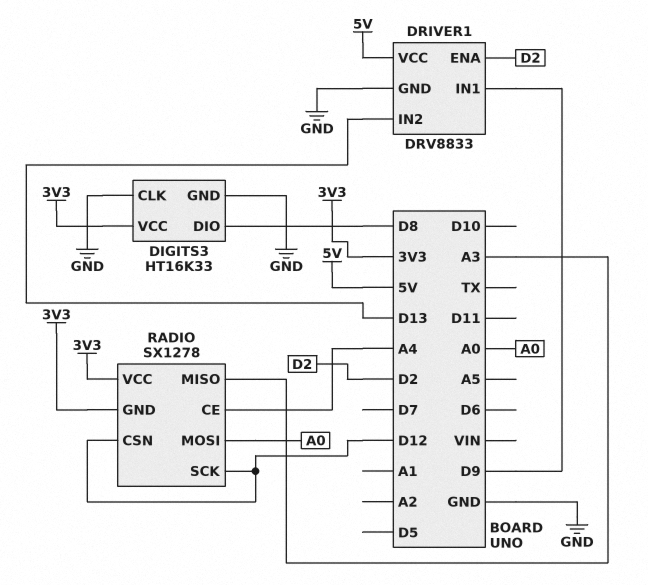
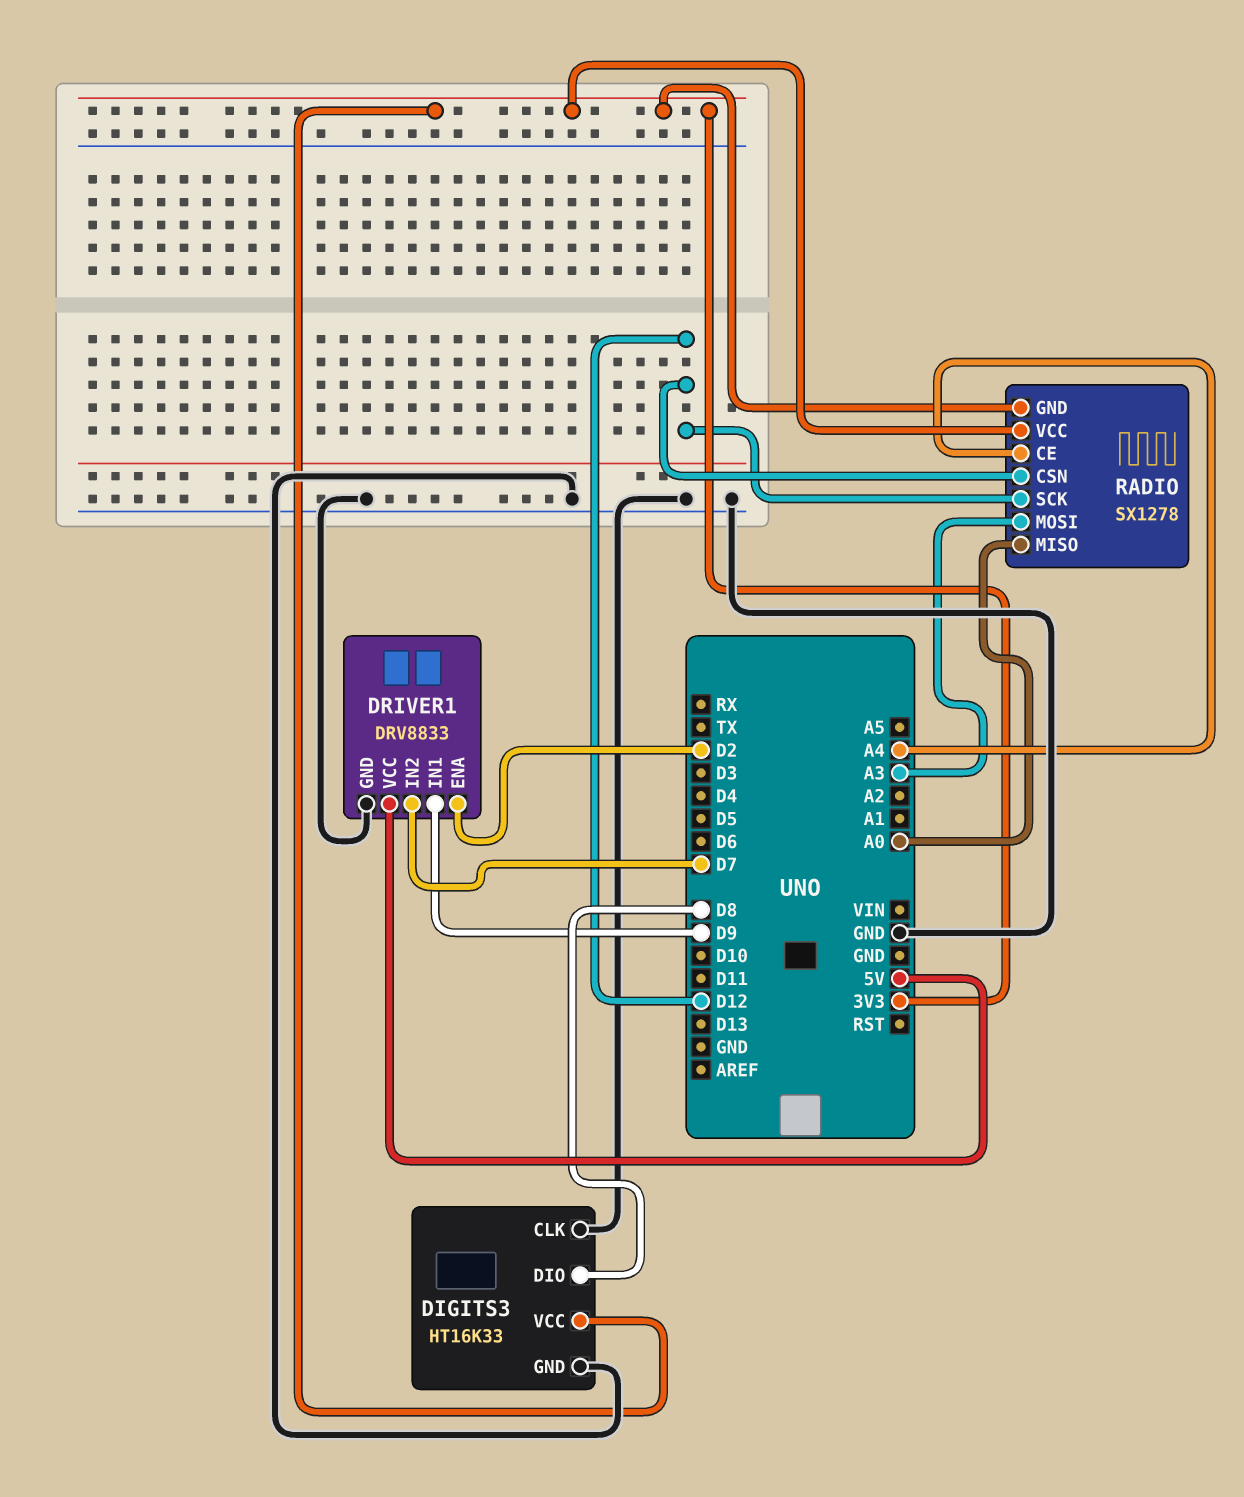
DRIVER1 pin IN2: D13 -> D7
RADIO pin MISO: A3 -> A0
RADIO pin MOSI: A0 -> A3

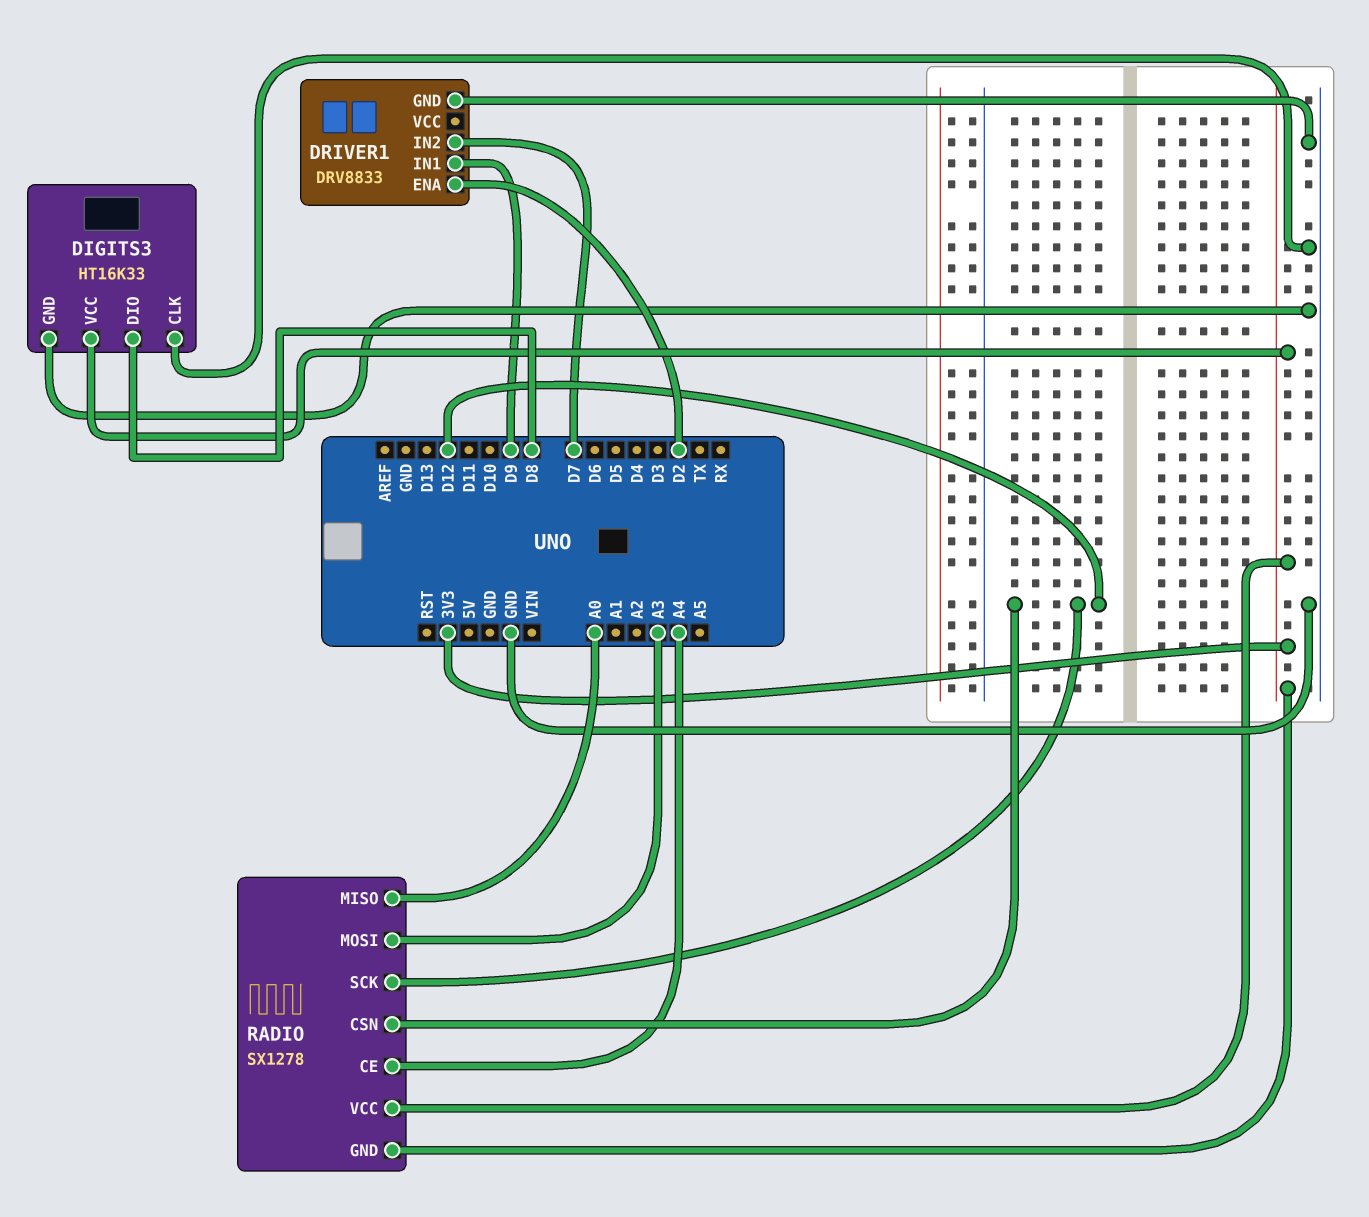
DRIVER1 pin VCC: 5V -> none

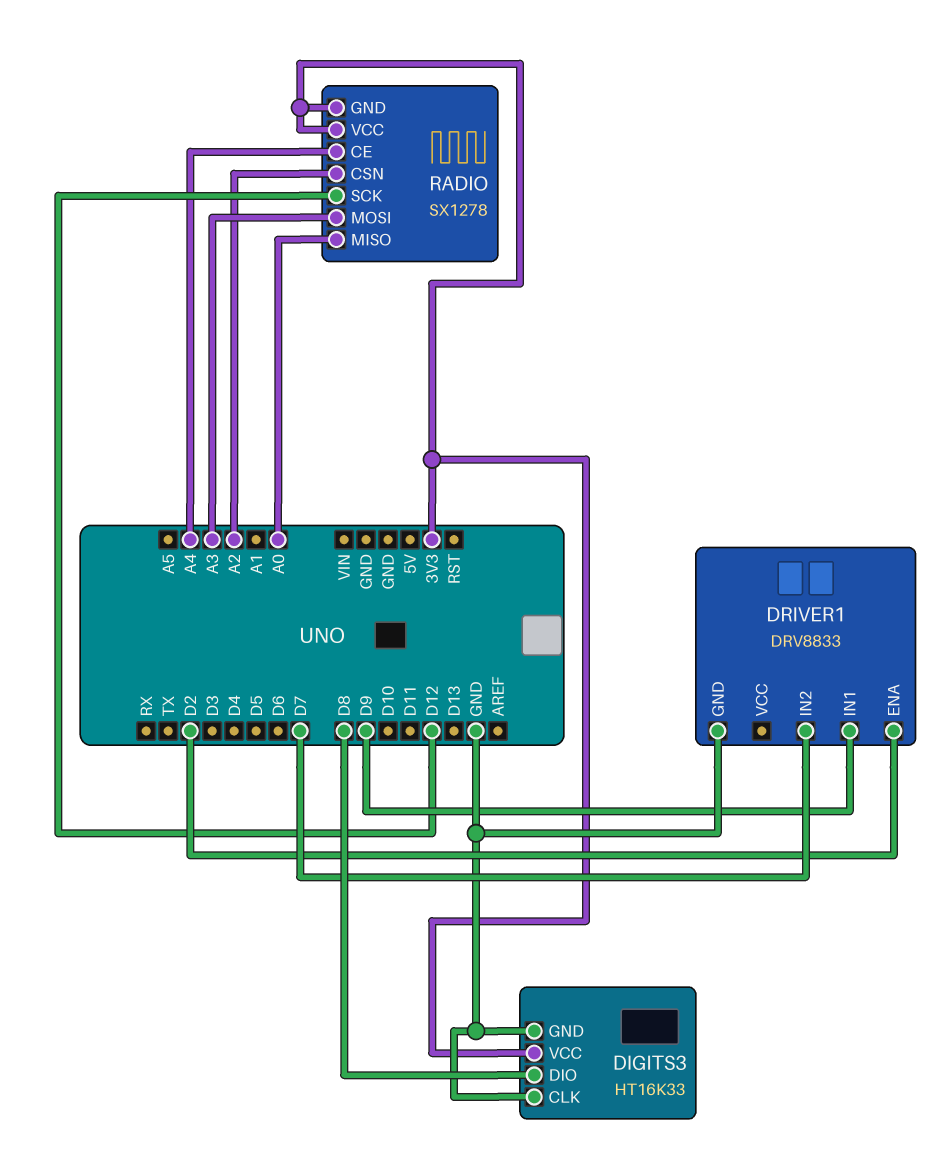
RADIO pin CSN: D12 -> A2

